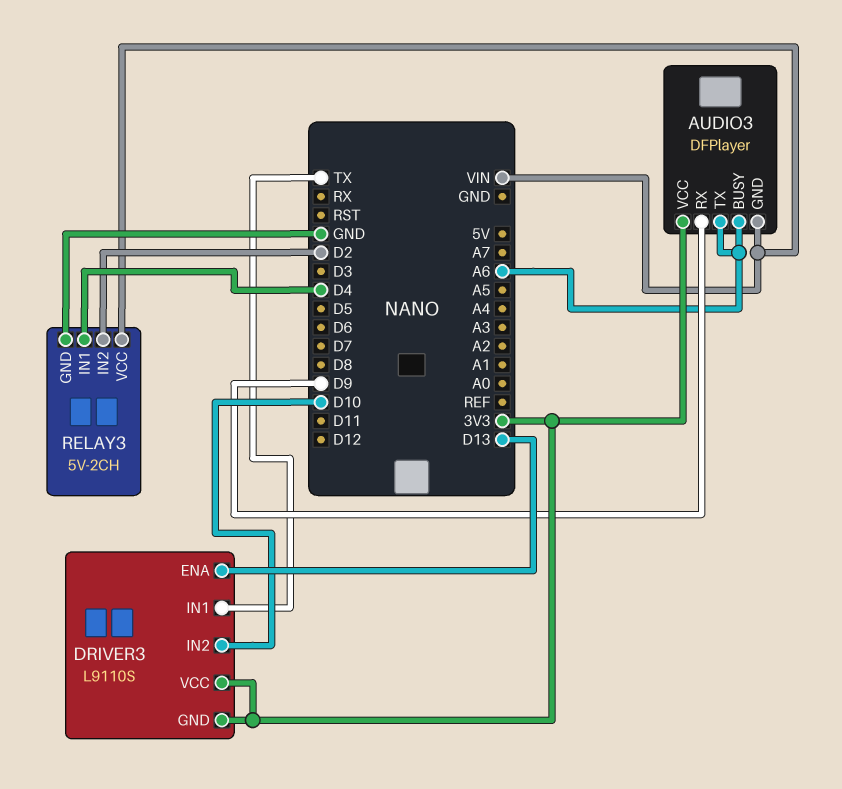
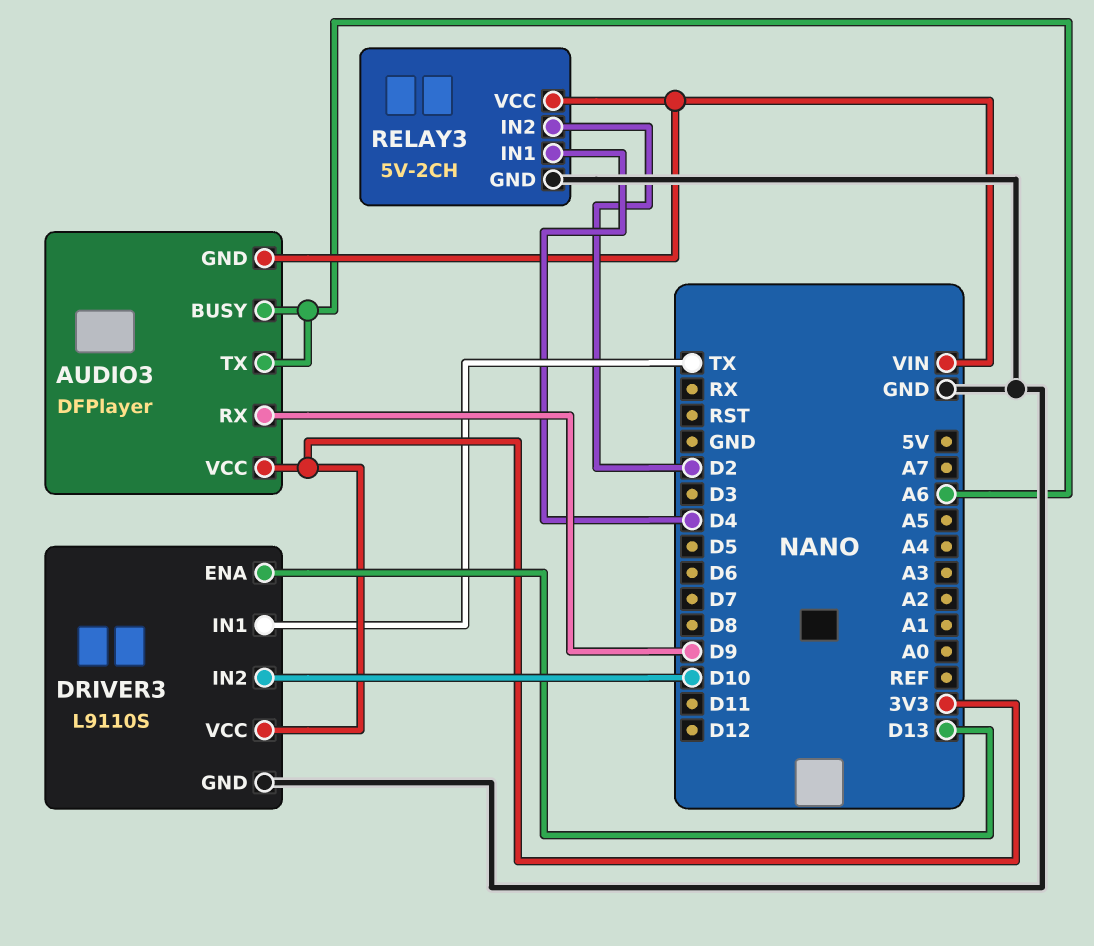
DRIVER3 pin GND: 3V3 -> GND

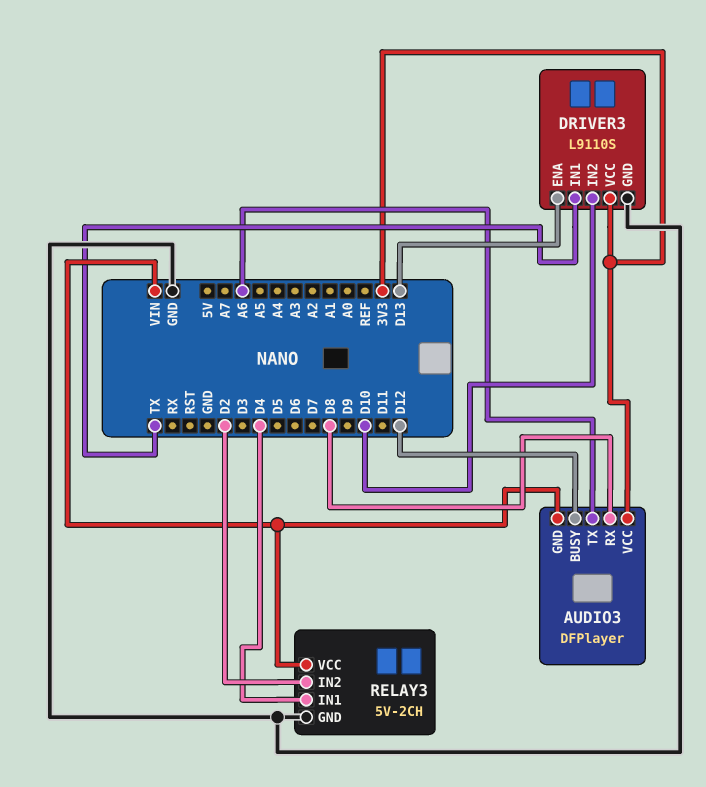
AUDIO3 pin BUSY: A6 -> D12
AUDIO3 pin RX: D9 -> D8

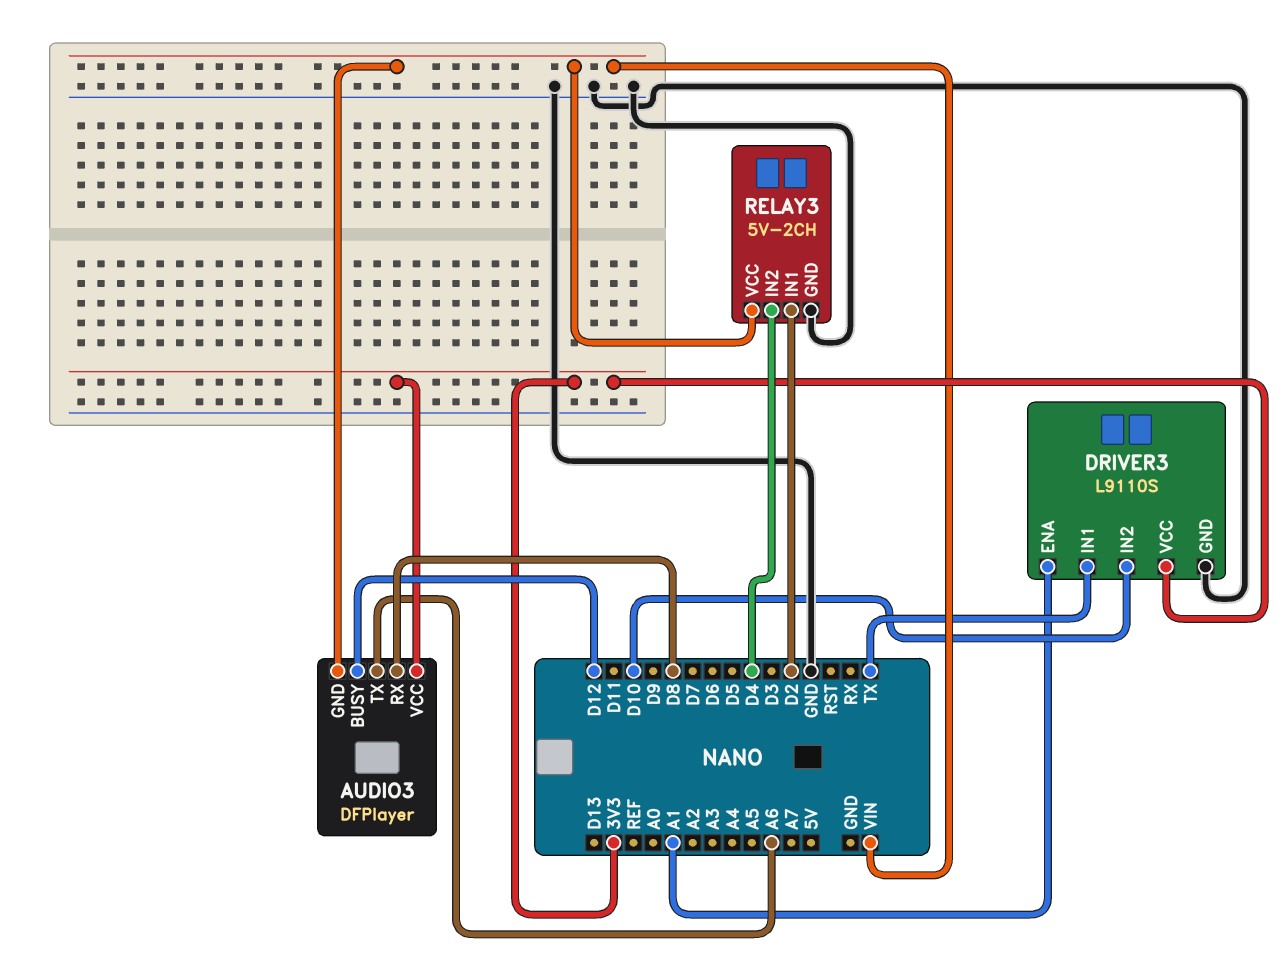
DRIVER3 pin ENA: D13 -> A1
RELAY3 pin IN1: D4 -> D2
RELAY3 pin IN2: D2 -> D4

